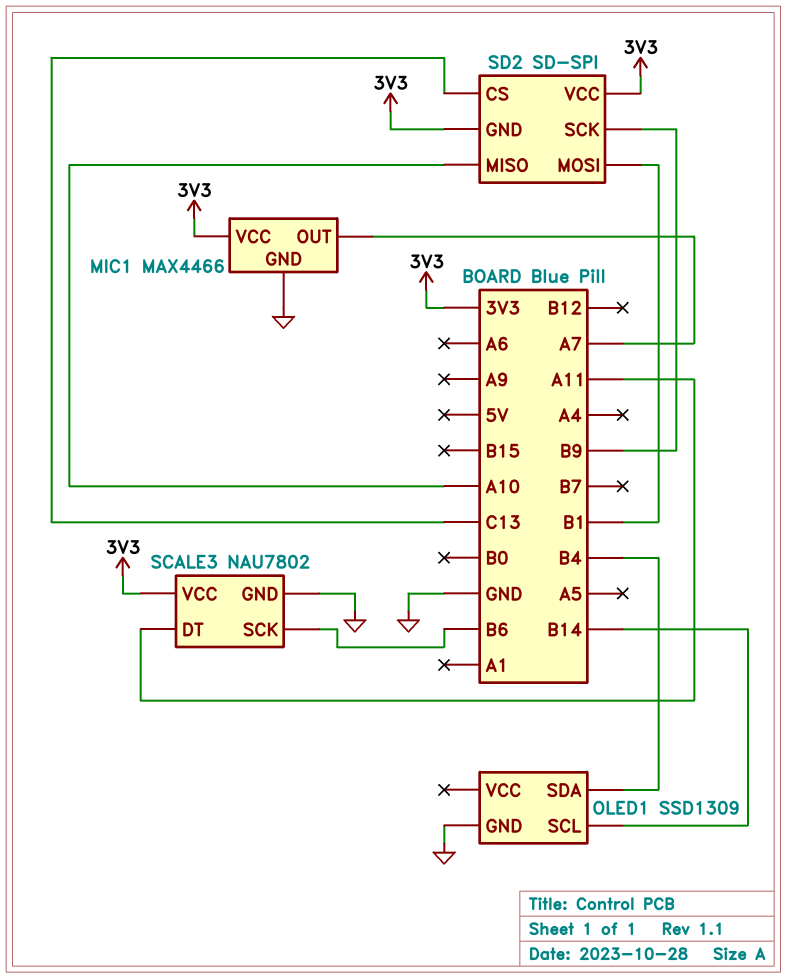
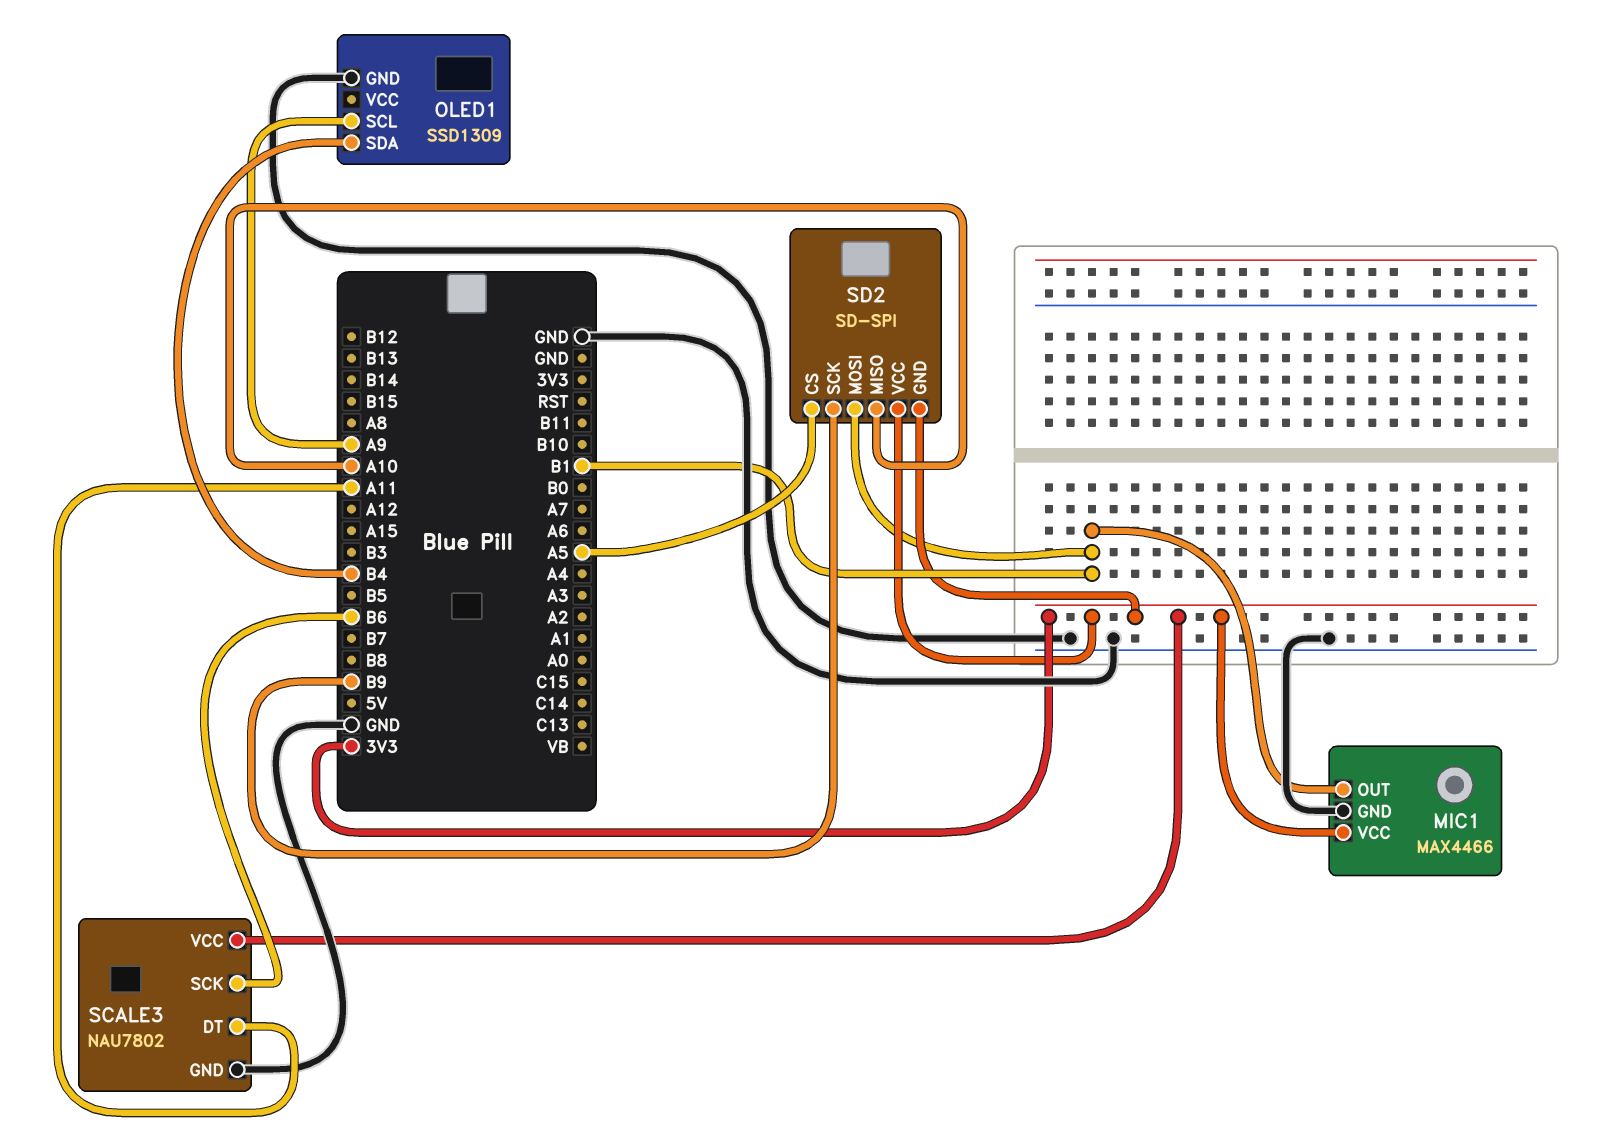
MIC1 pin OUT: A7 -> B1
OLED1 pin SCL: B14 -> A9
SD2 pin CS: C13 -> A5

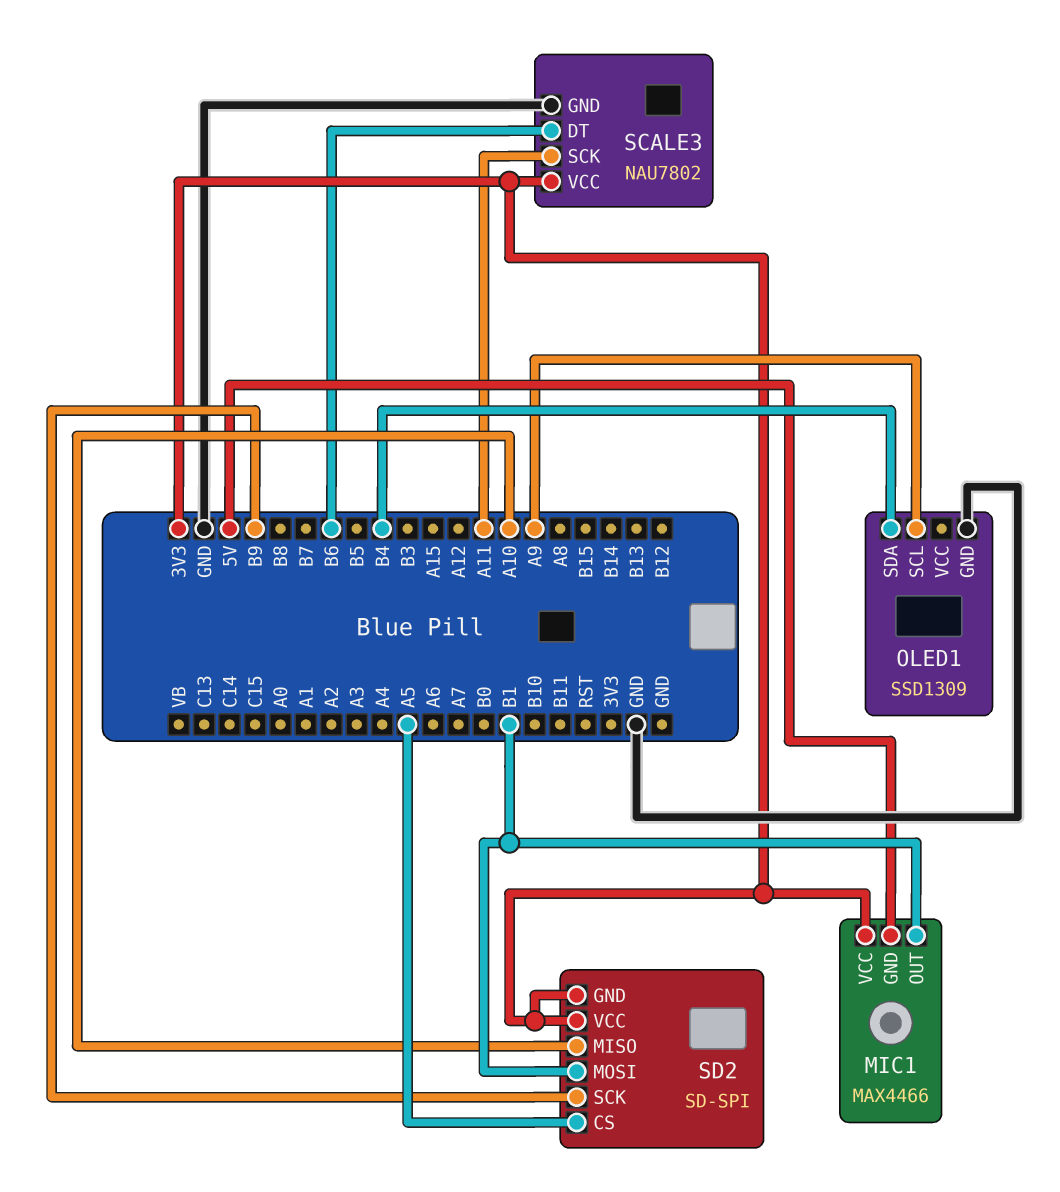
MIC1 pin GND: GND -> 5V
SCALE3 pin DT: A11 -> B6
SCALE3 pin SCK: B6 -> A11

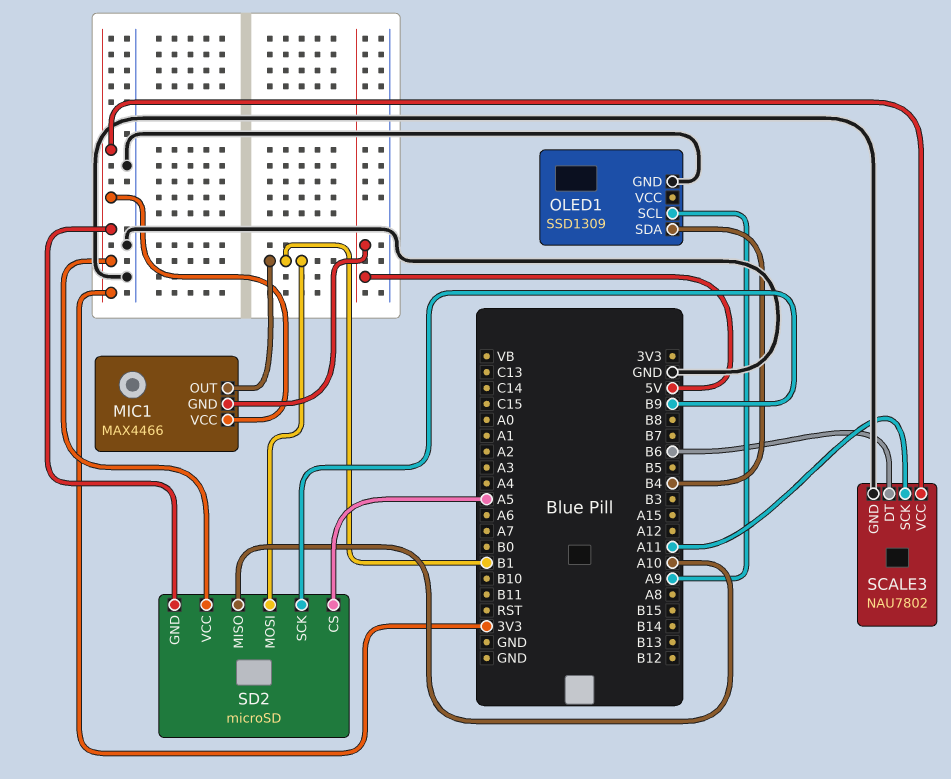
SD2: SD-SPI -> microSD

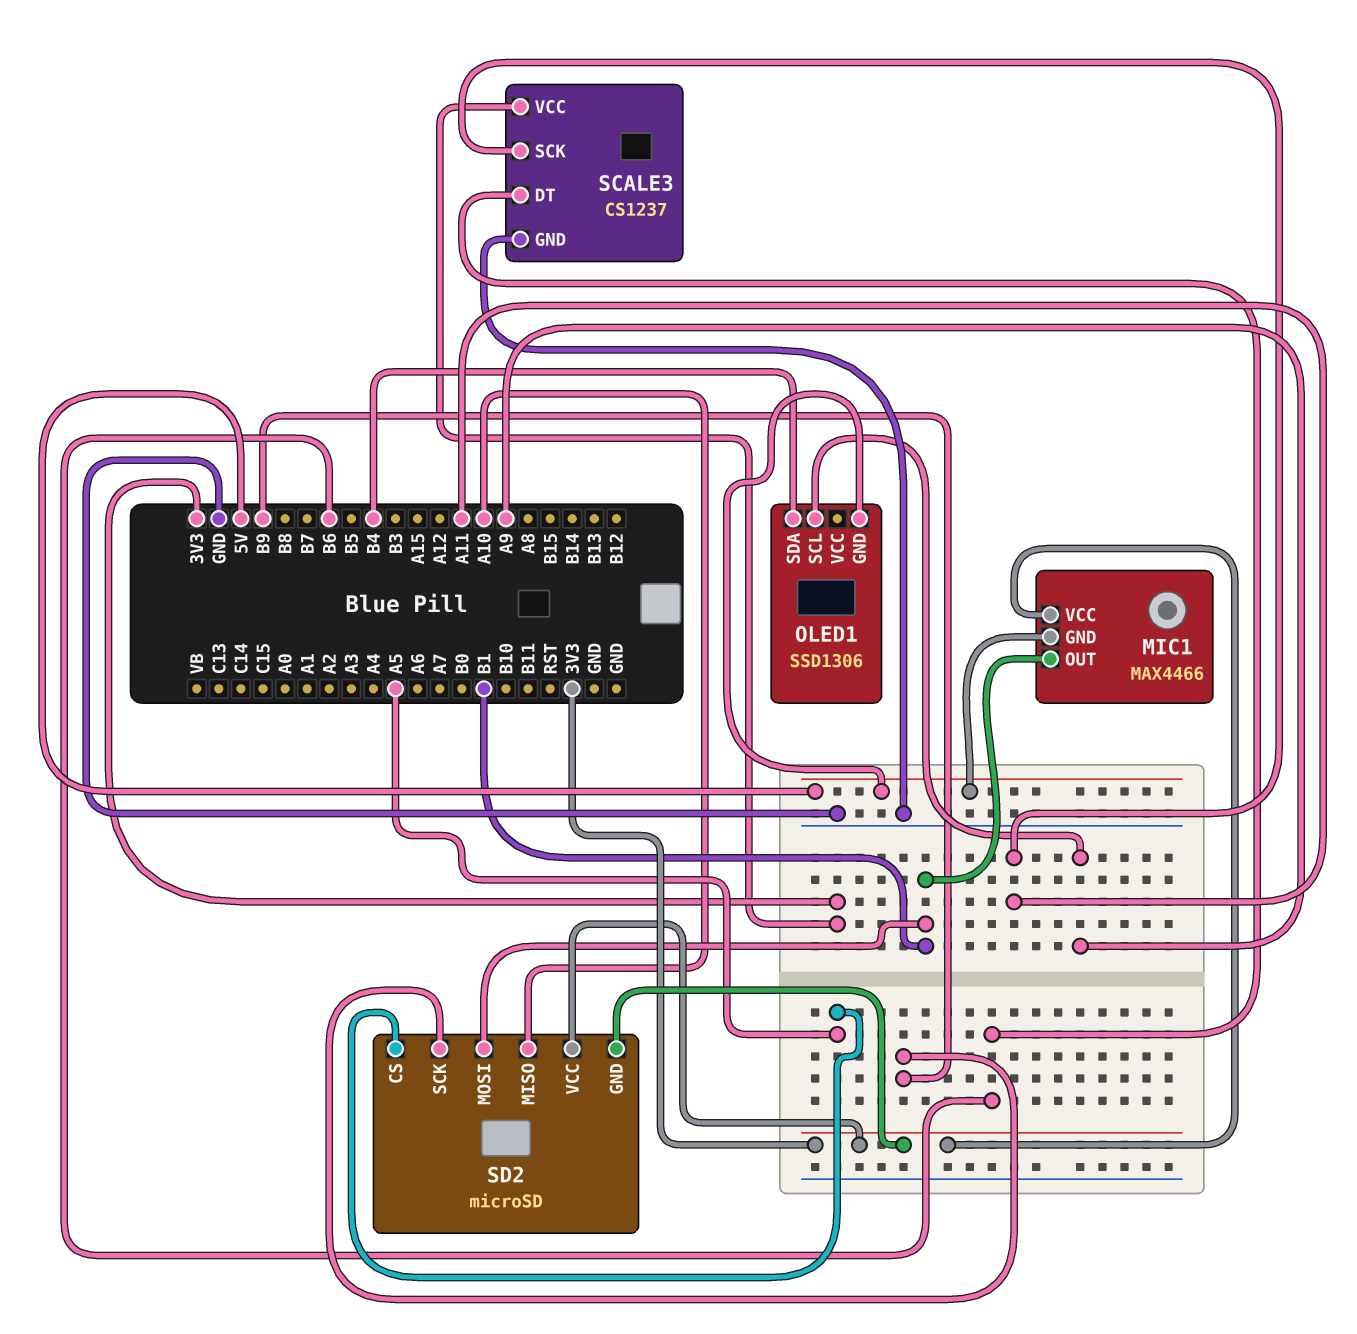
OLED1: SSD1309 -> SSD1306
OLED1 pin GND: GND -> 5V
SCALE3: NAU7802 -> CS1237

